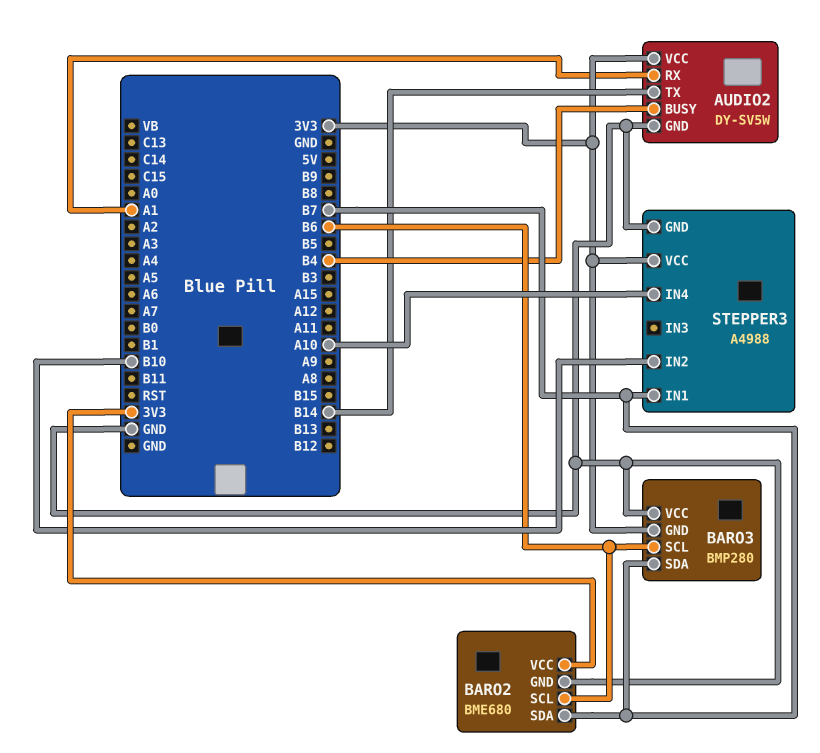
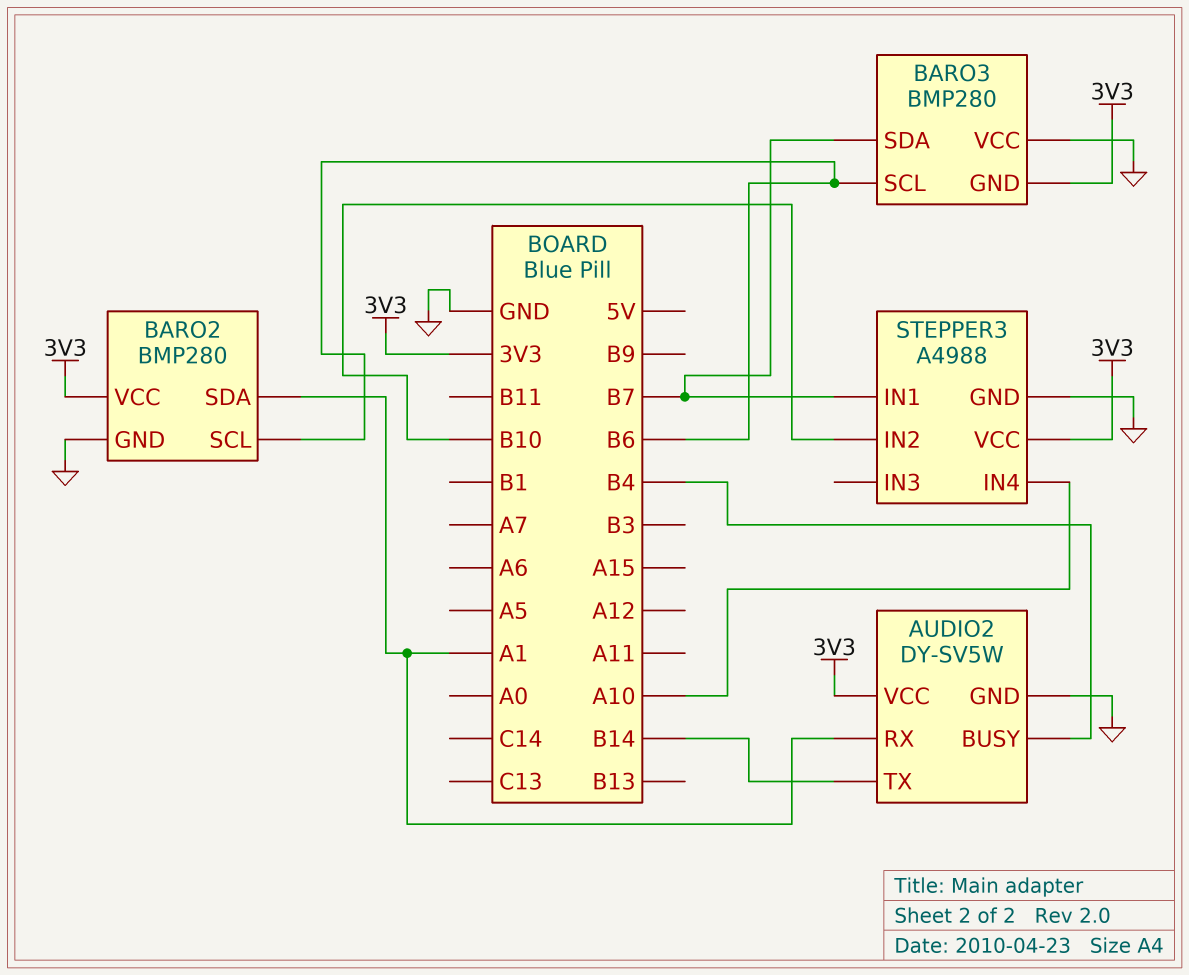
BARO2: BME680 -> BMP280
BARO2 pin SDA: B7 -> A1

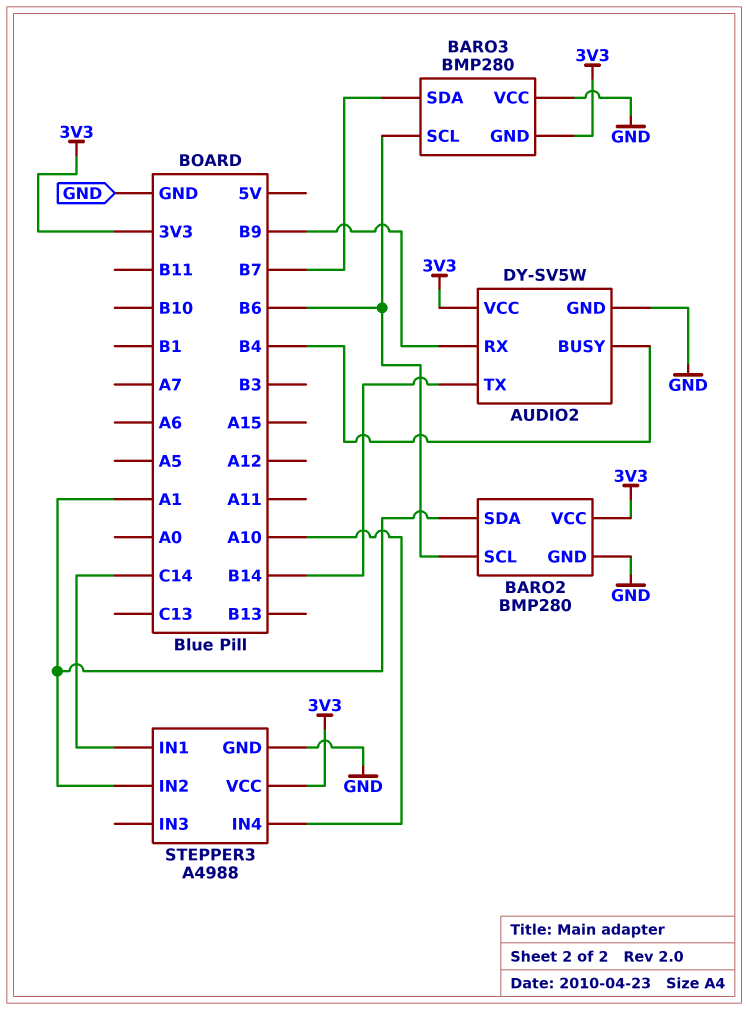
AUDIO2 pin RX: A1 -> B9
STEPPER3 pin IN1: B7 -> C14
STEPPER3 pin IN2: B10 -> A1

